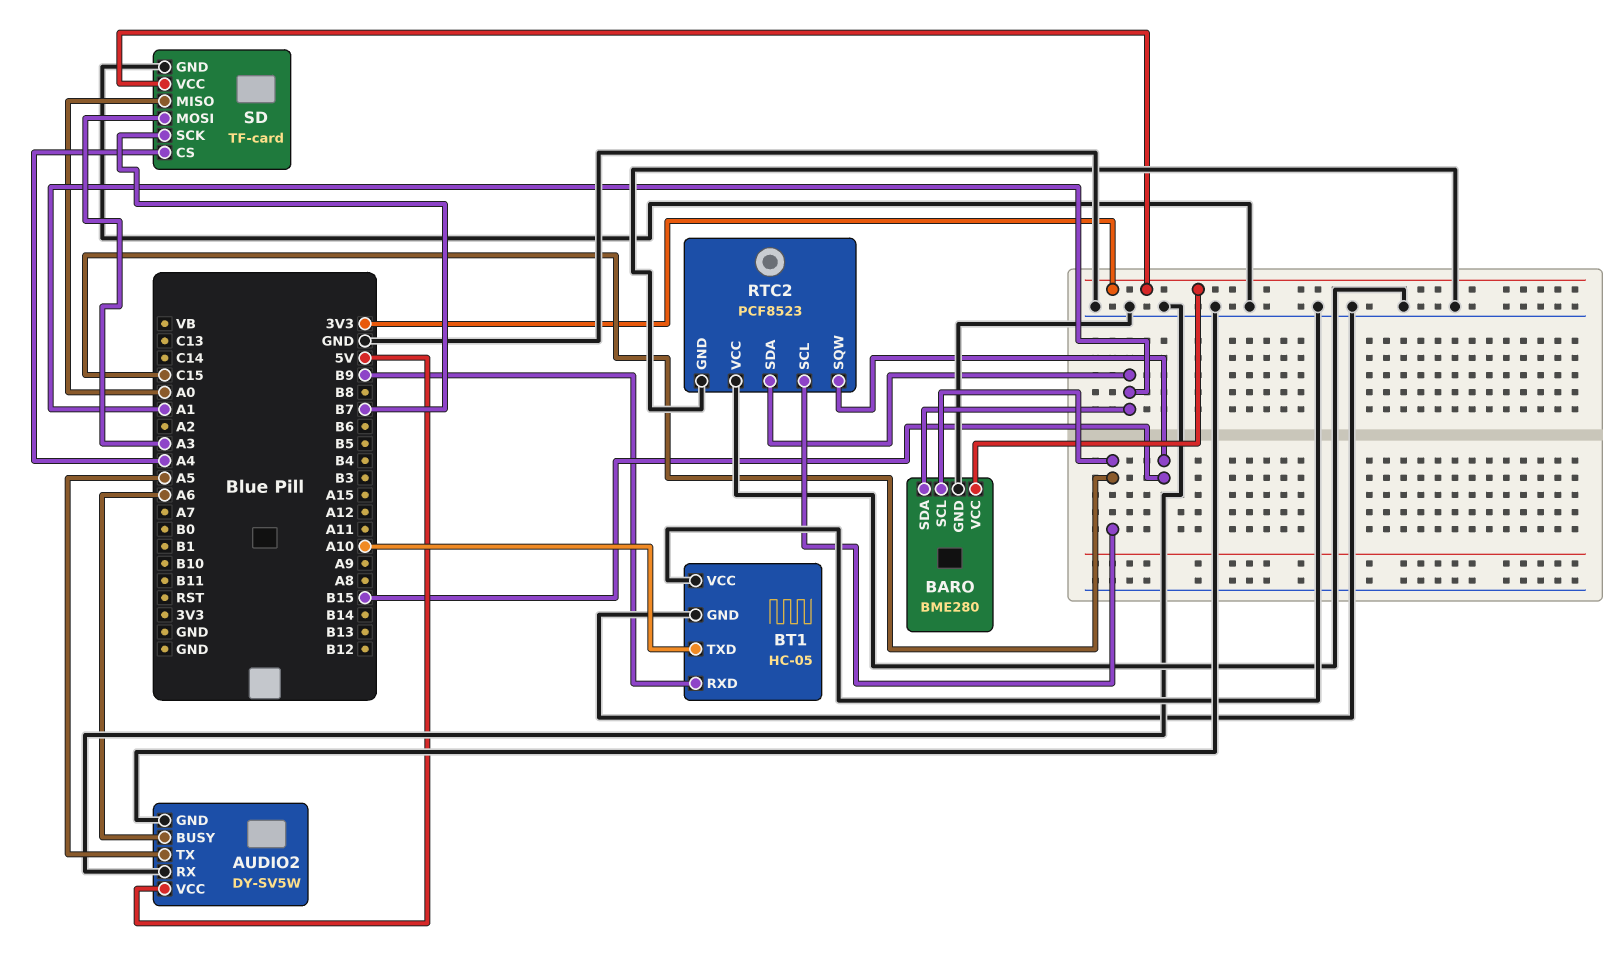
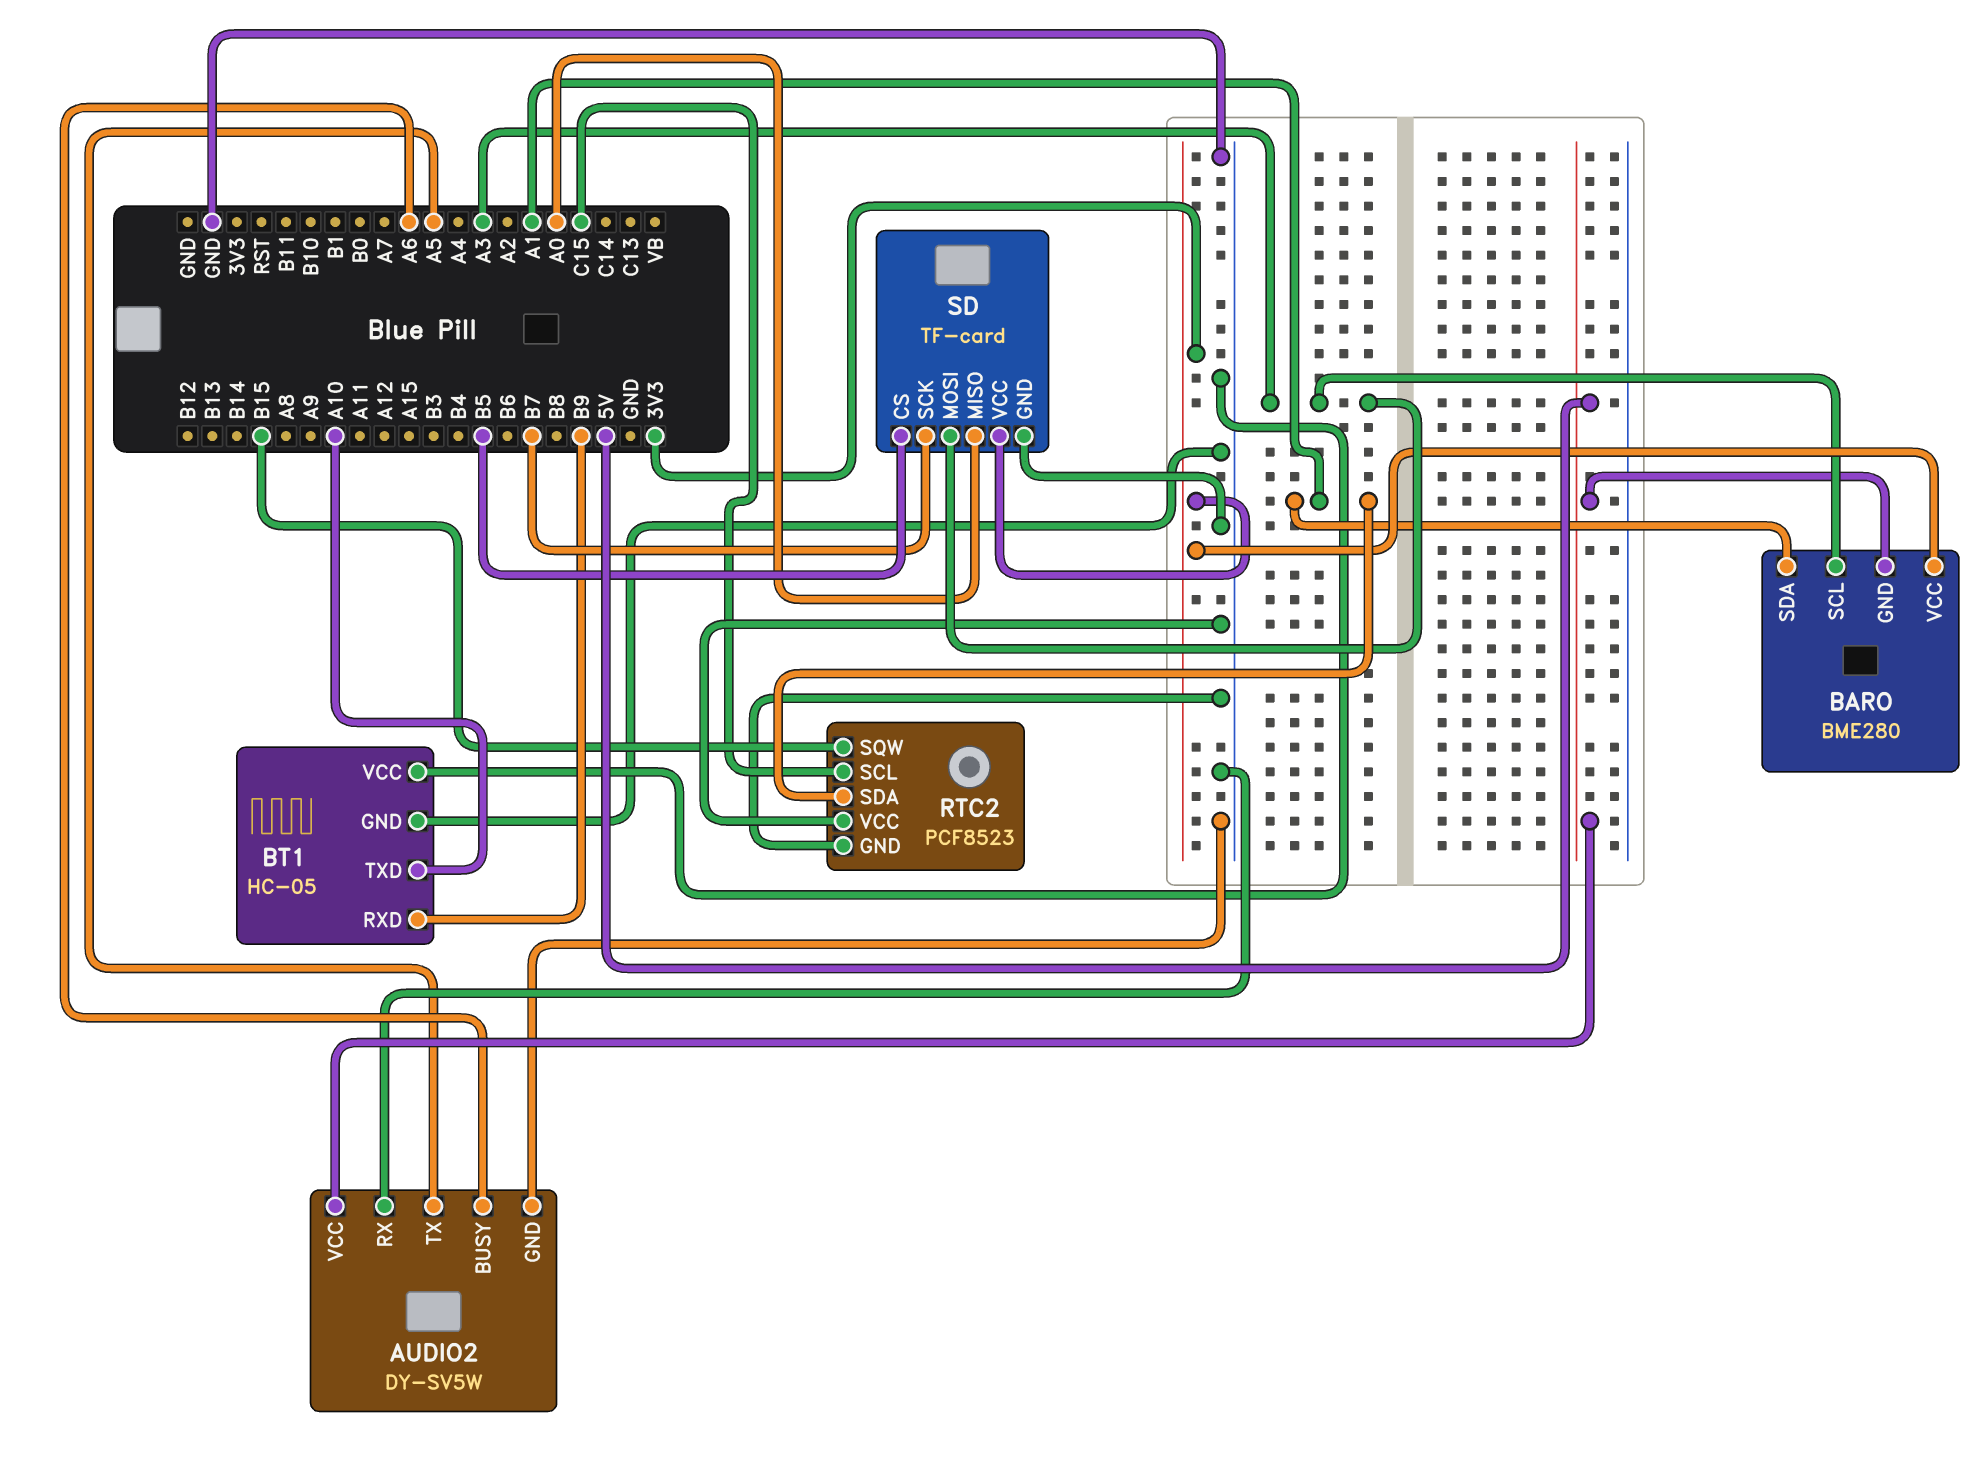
BARO pin GND: GND -> 5V
BARO pin SCL: C15 -> A3
SD pin CS: A4 -> B5

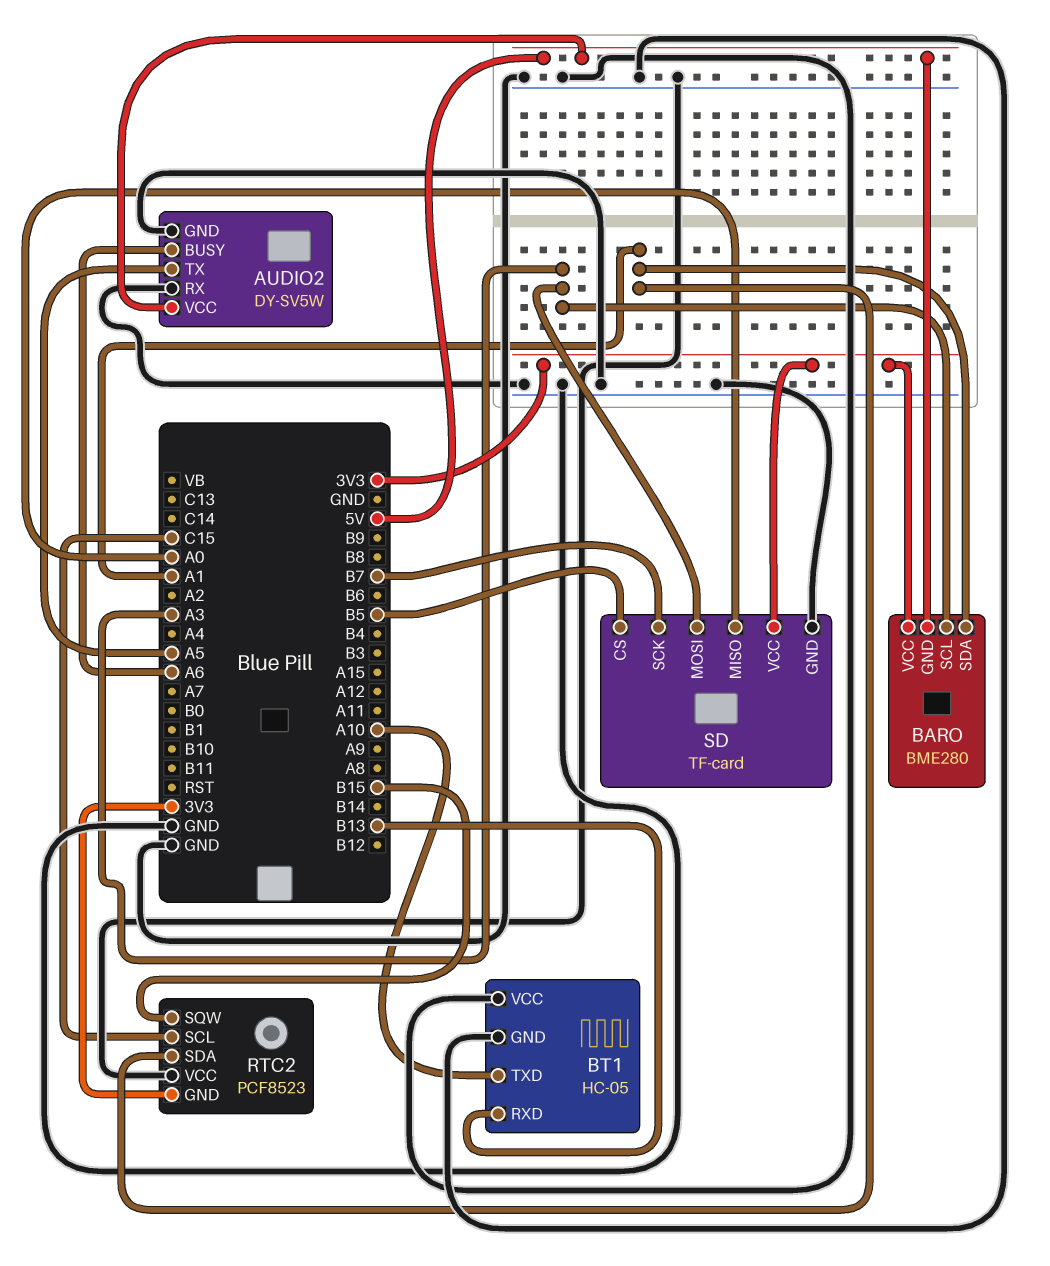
BT1 pin RXD: B9 -> B13
RTC2 pin GND: GND -> 3V3

